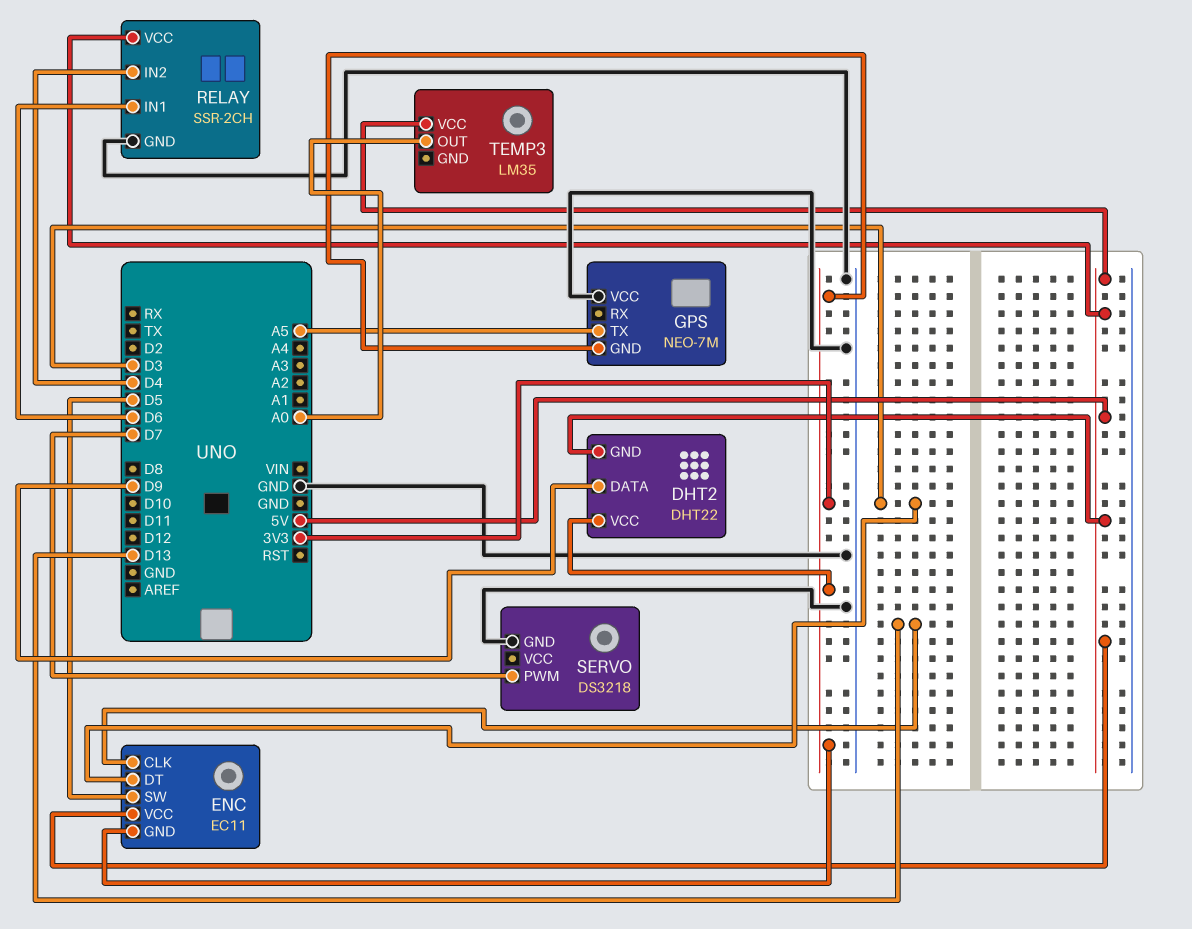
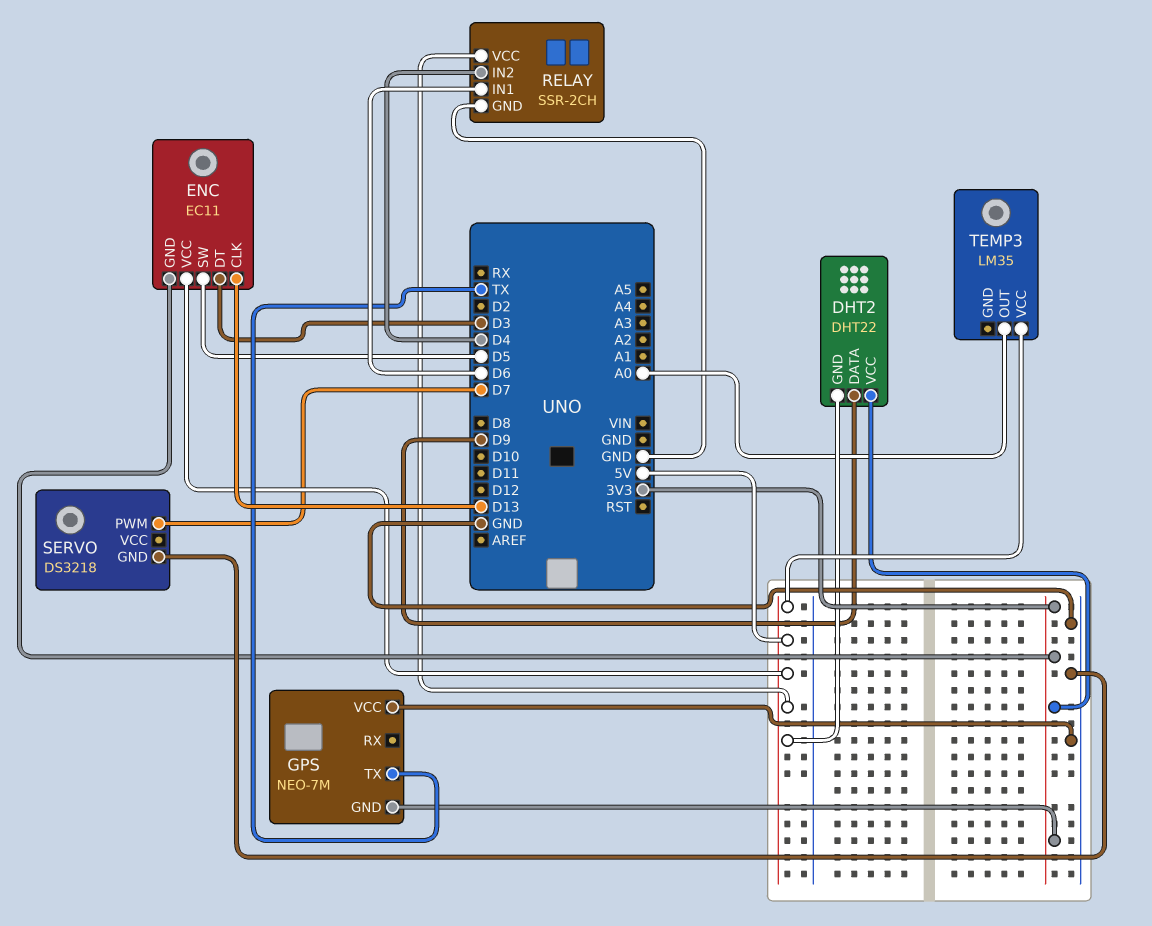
GPS pin TX: A5 -> TX

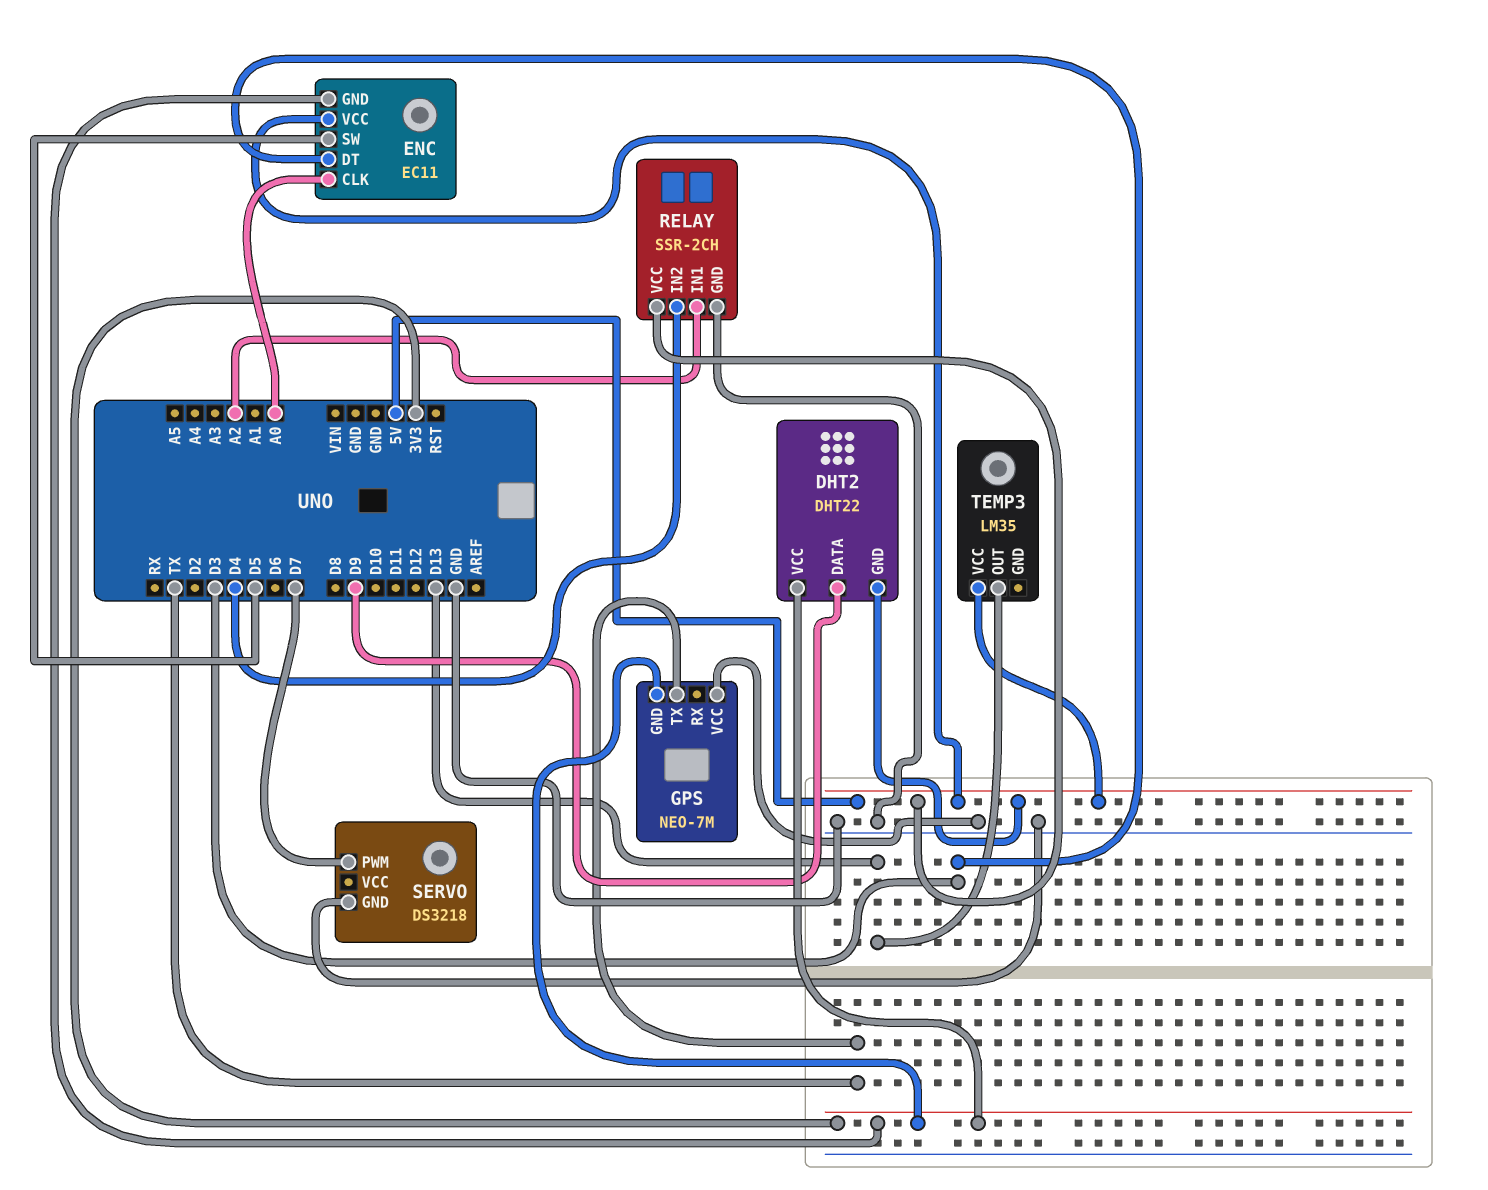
ENC pin CLK: D13 -> A0
RELAY pin IN1: D6 -> A2
TEMP3 pin OUT: A0 -> D13

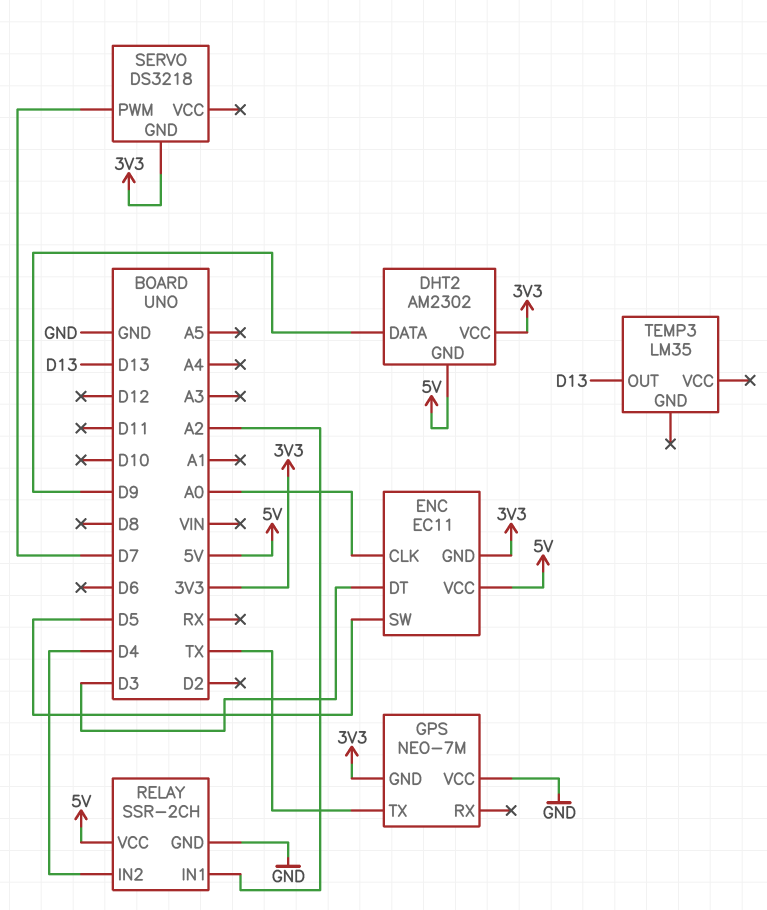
DHT2: DHT22 -> AM2302
SERVO pin GND: GND -> 3V3
TEMP3 pin VCC: 5V -> none

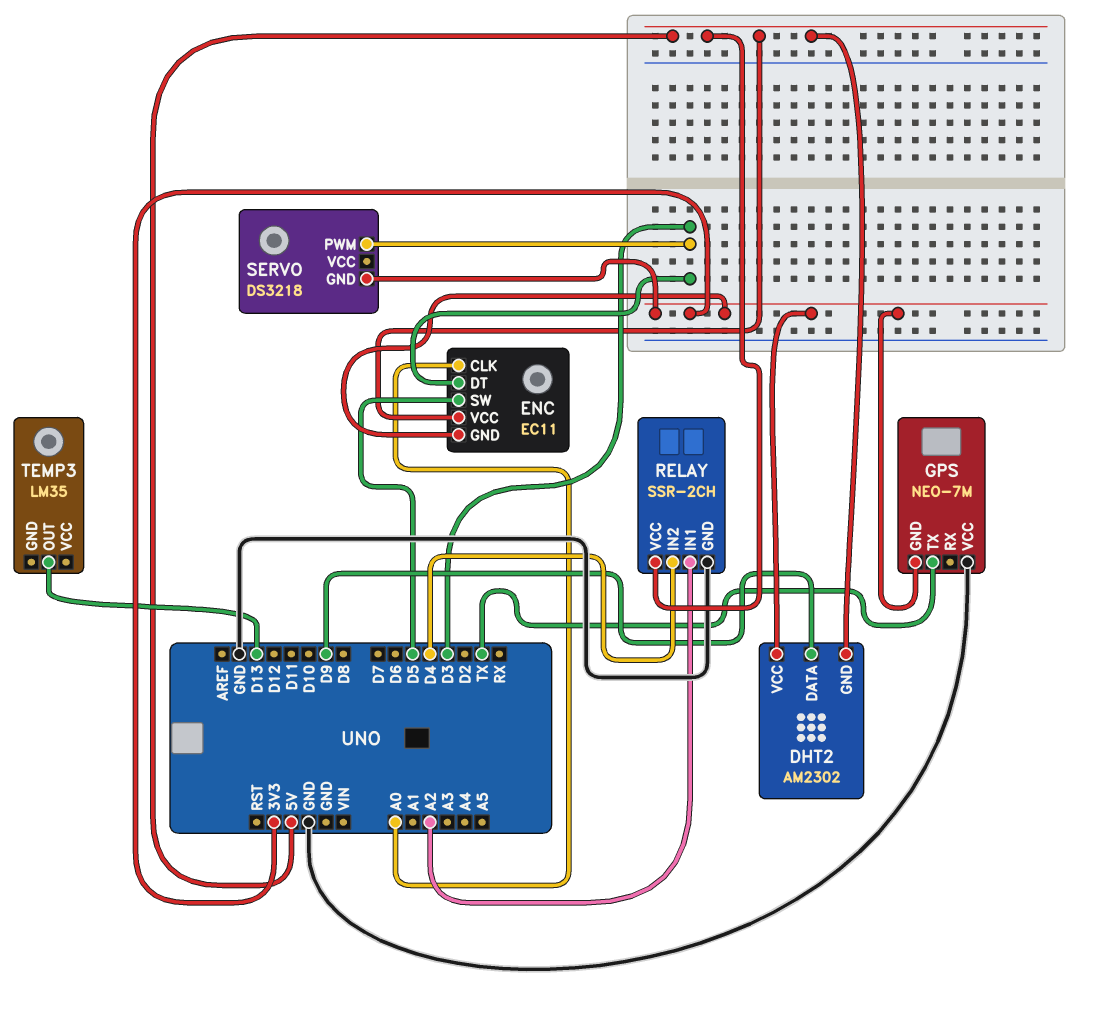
SERVO pin PWM: D7 -> D3

